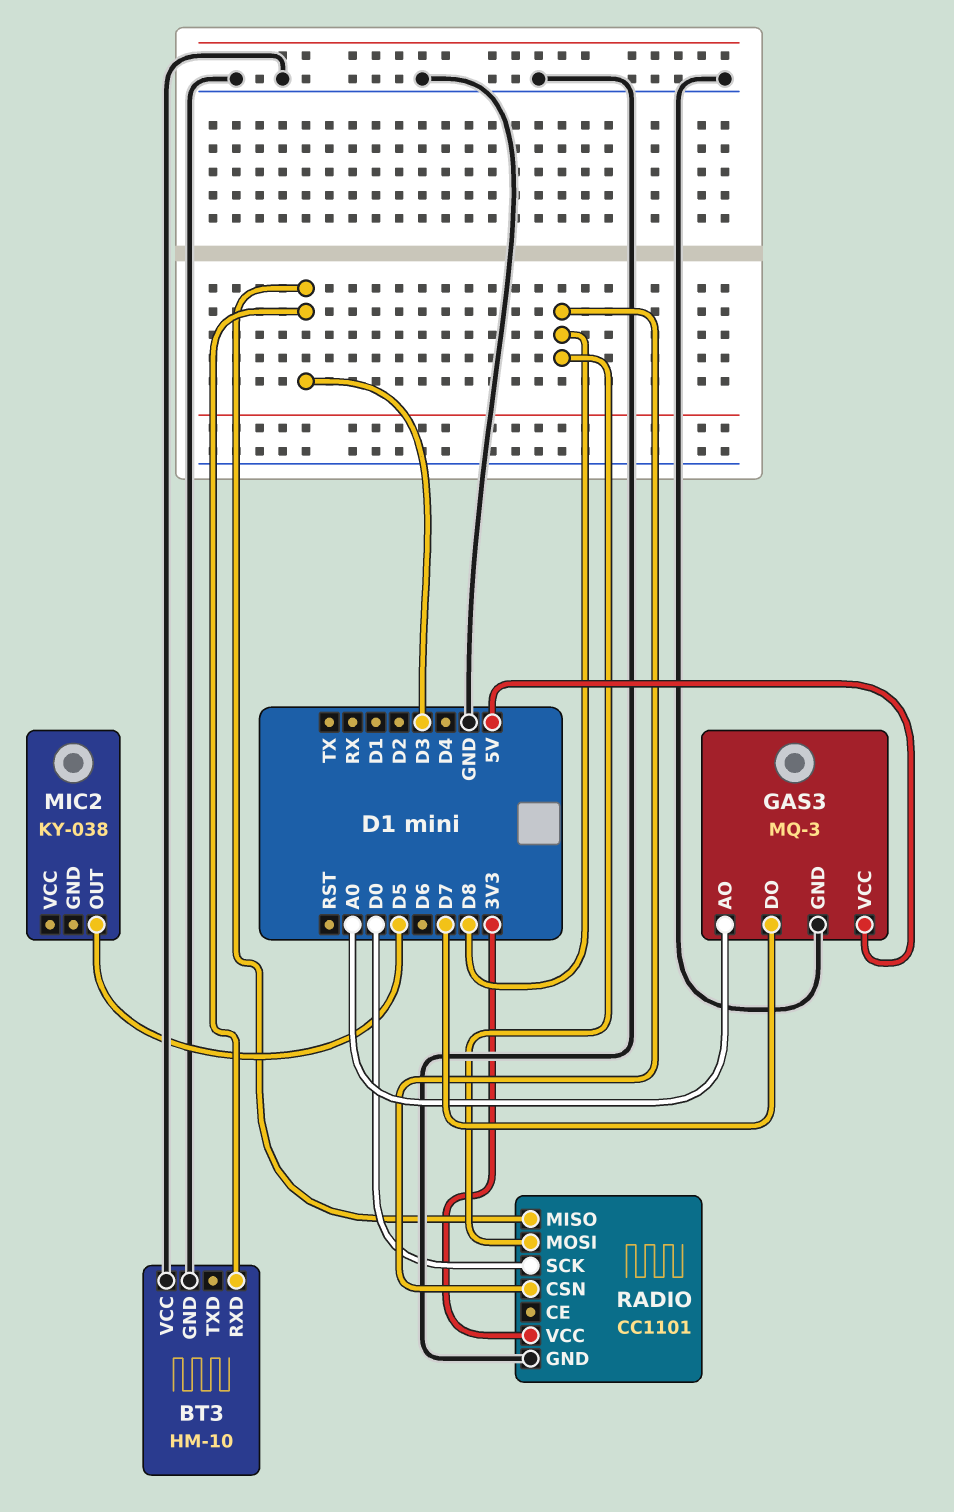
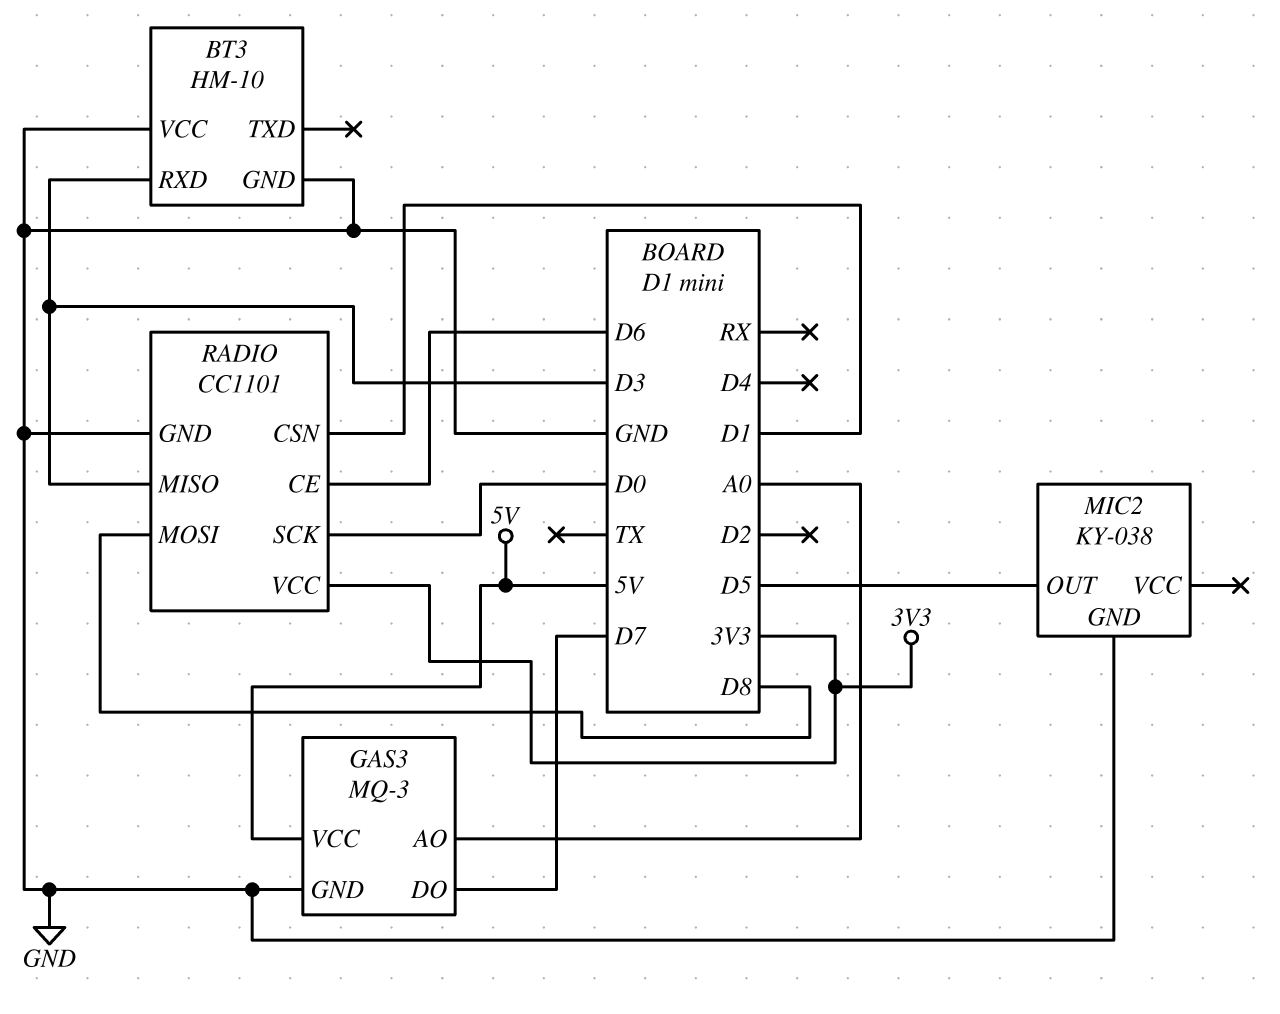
MIC2 pin GND: none -> GND
RADIO pin CE: none -> D6
RADIO pin CSN: D8 -> D1

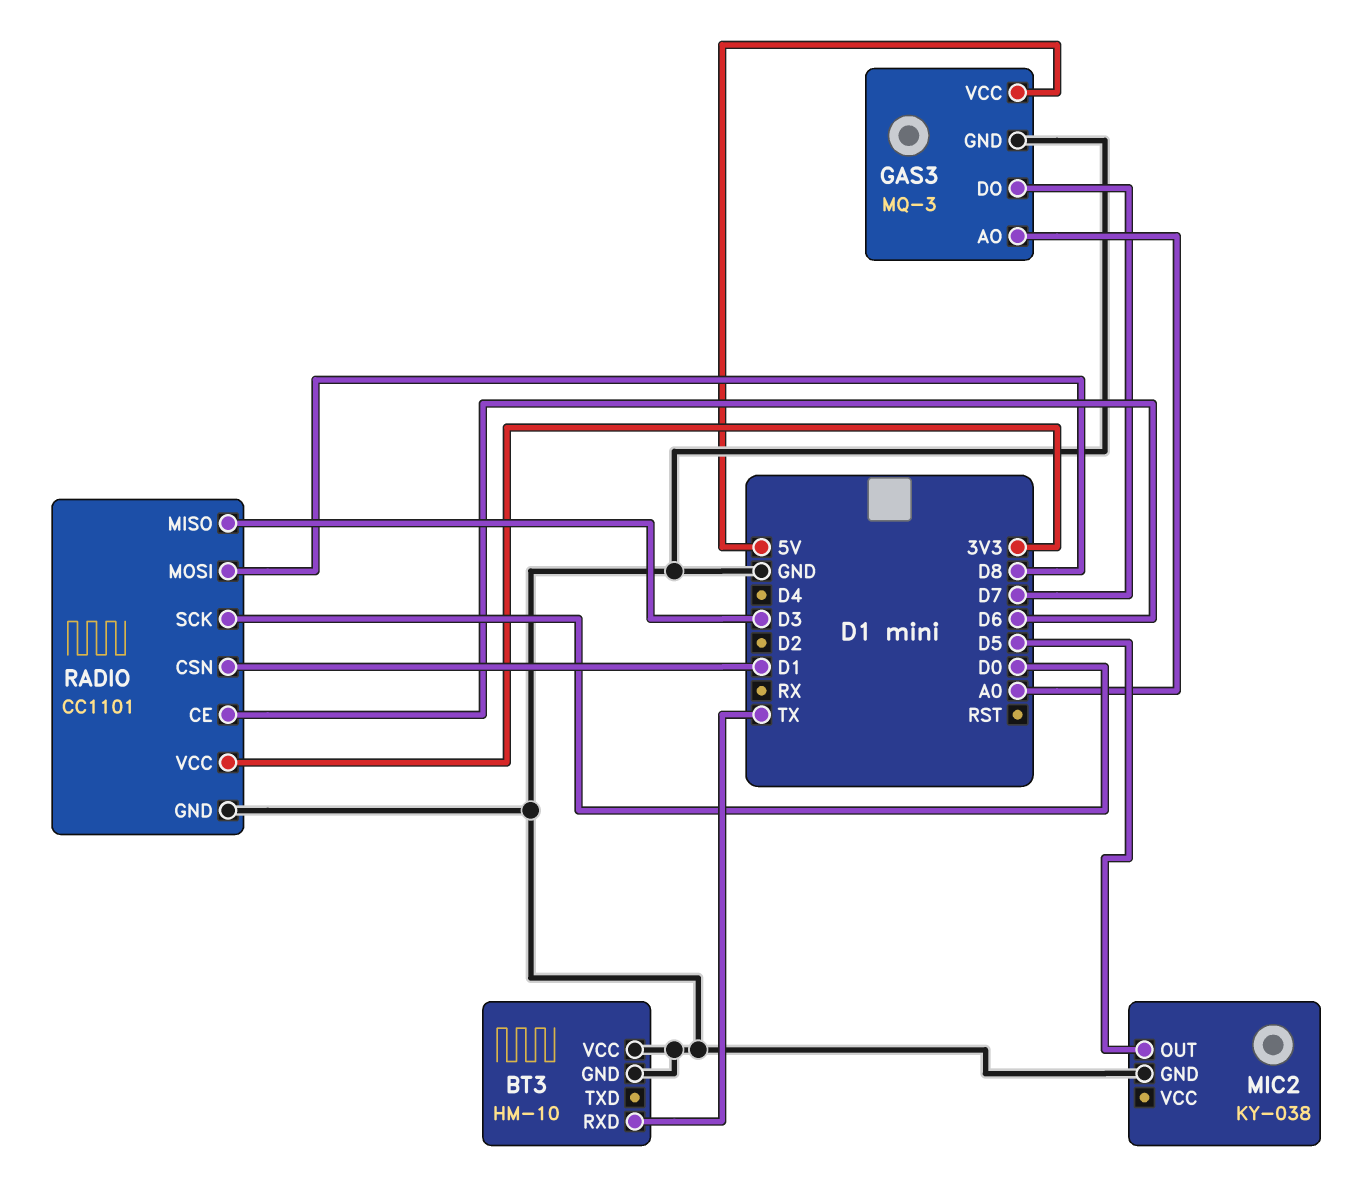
BT3 pin RXD: D3 -> TX

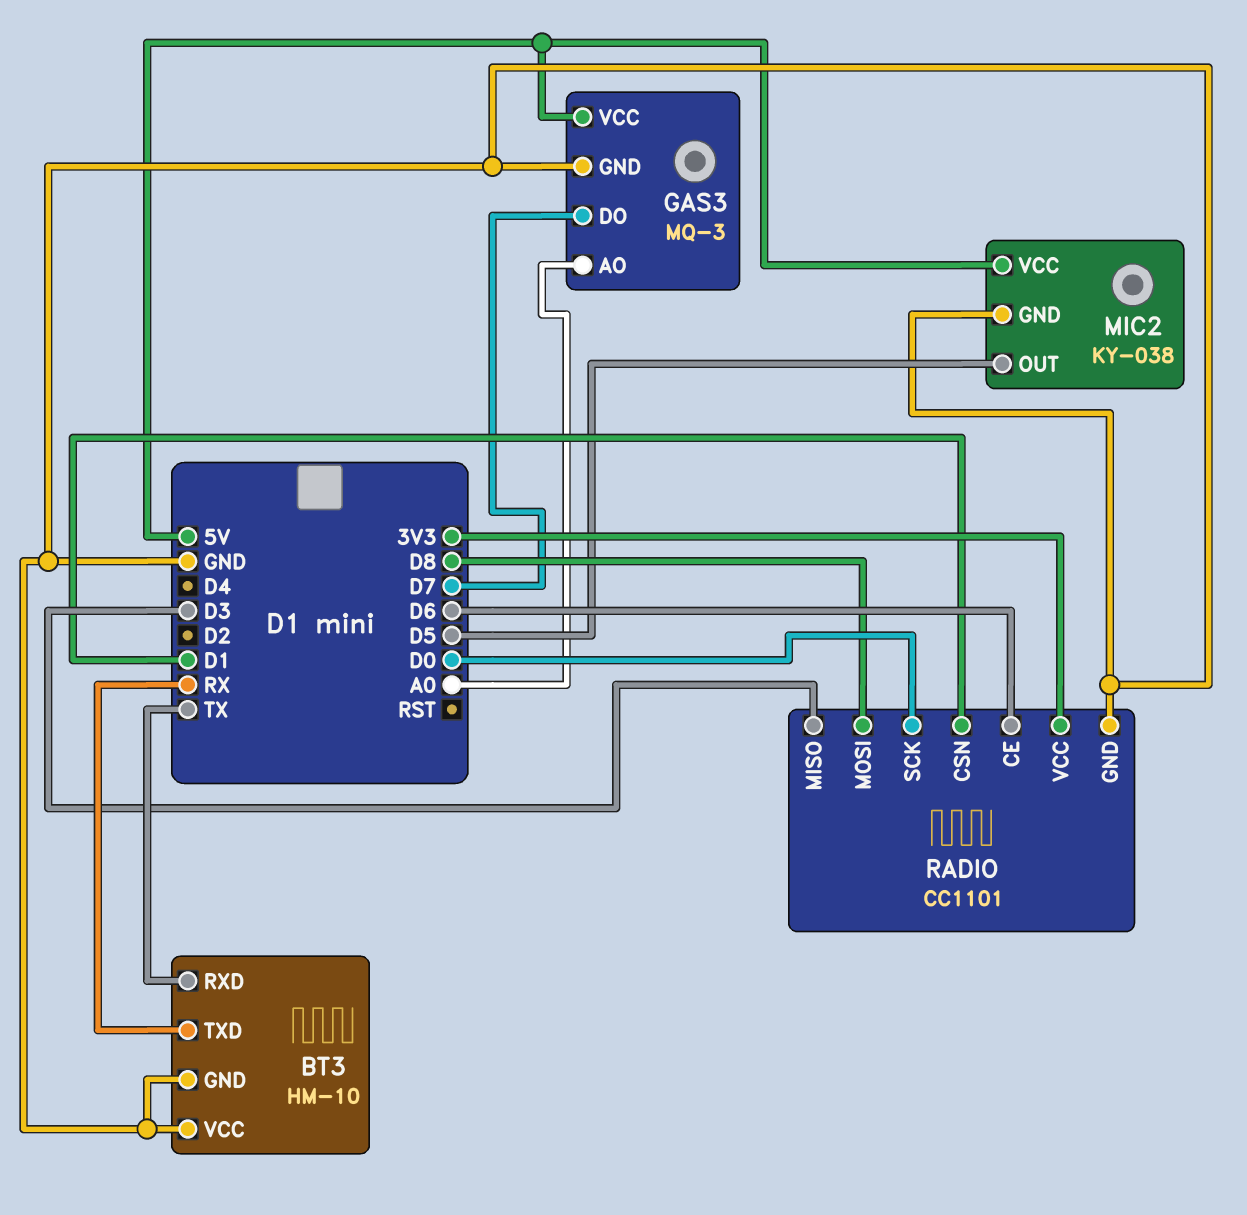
BT3 pin TXD: none -> RX
MIC2 pin VCC: none -> 5V

